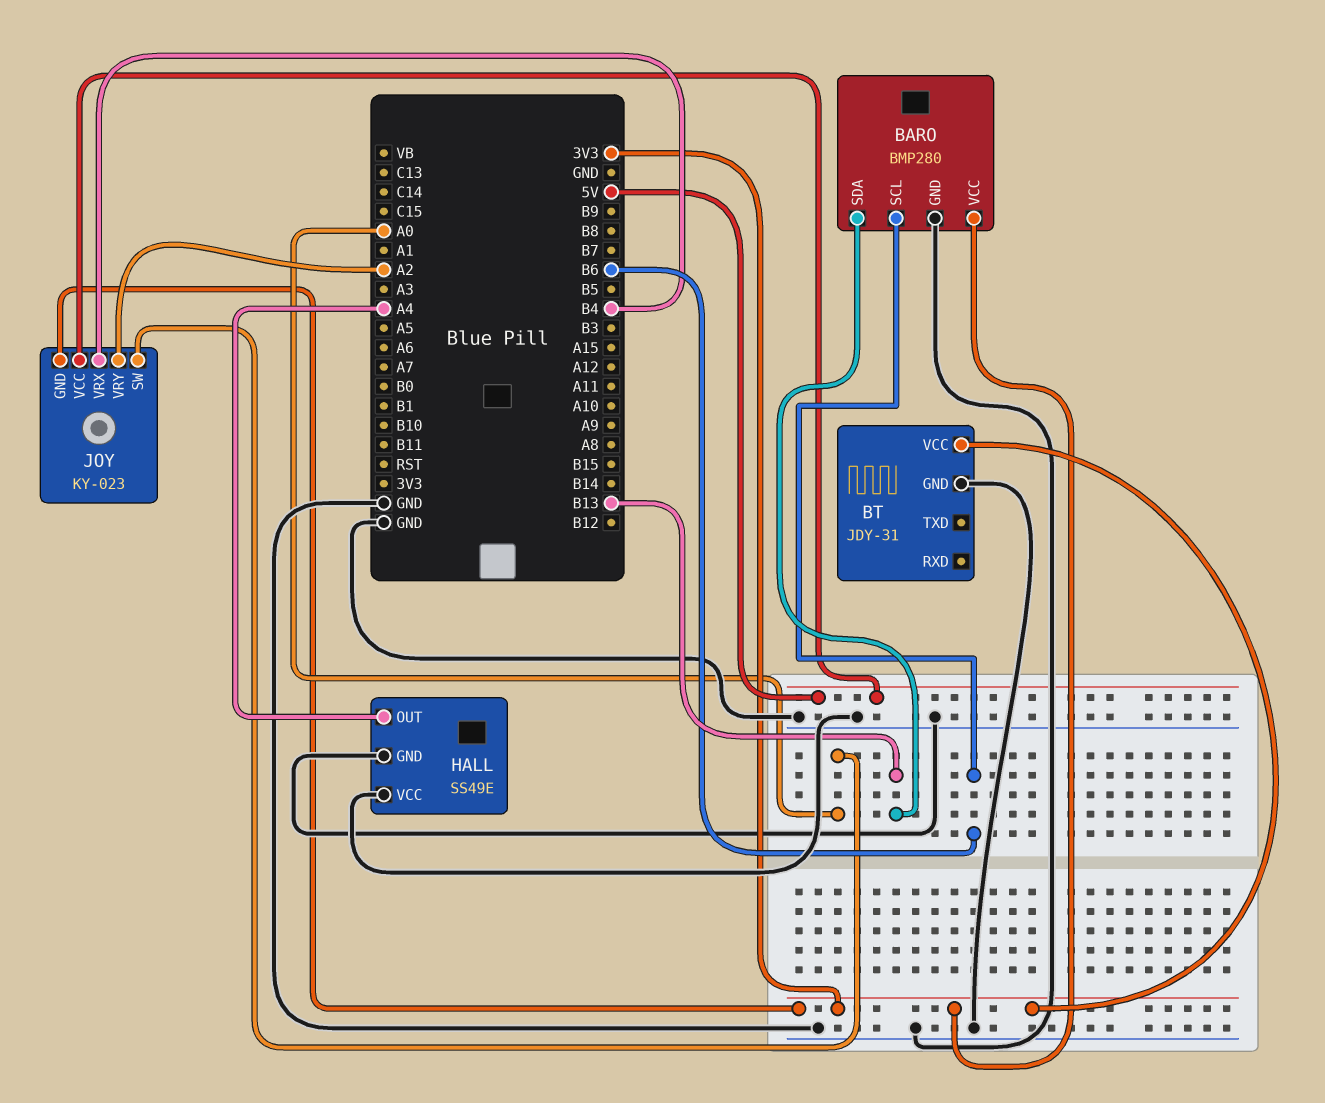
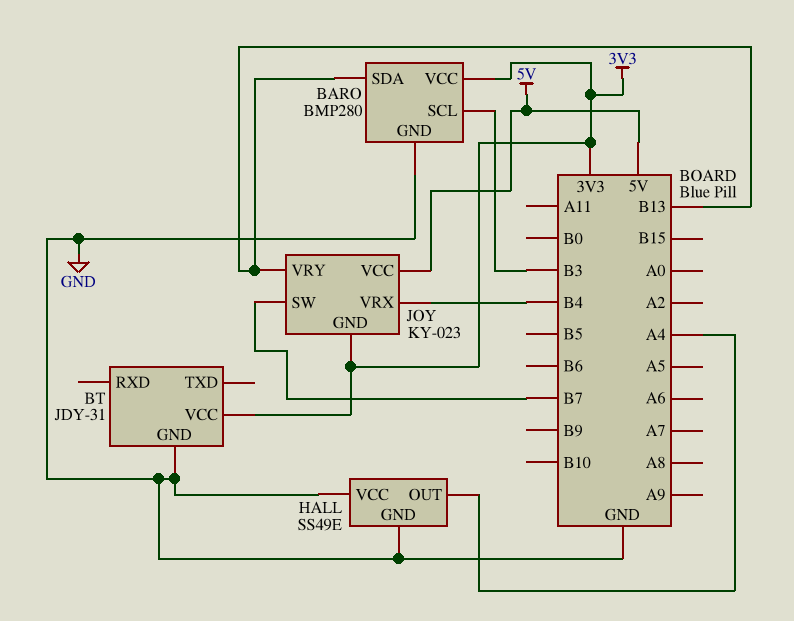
BARO pin SCL: B6 -> B3
JOY pin SW: A0 -> B7
JOY pin VRY: A2 -> B13

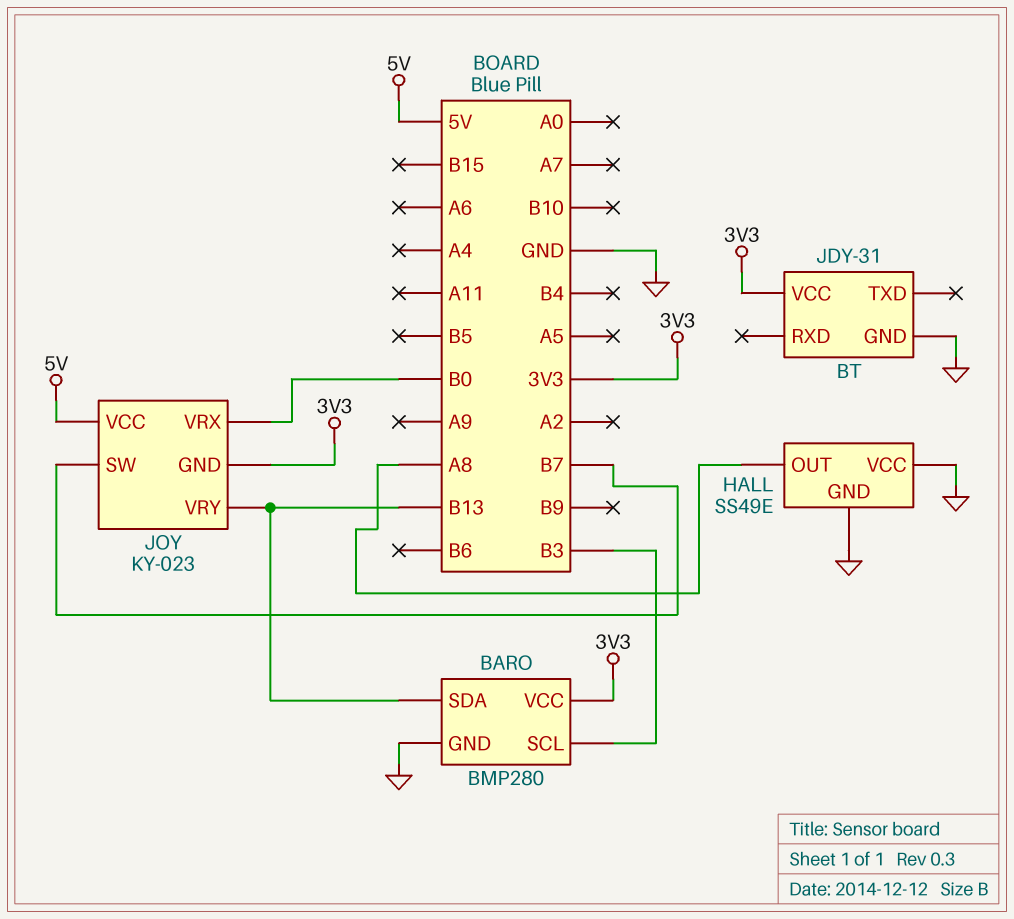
HALL pin OUT: A4 -> A8
JOY pin VRX: B4 -> B0

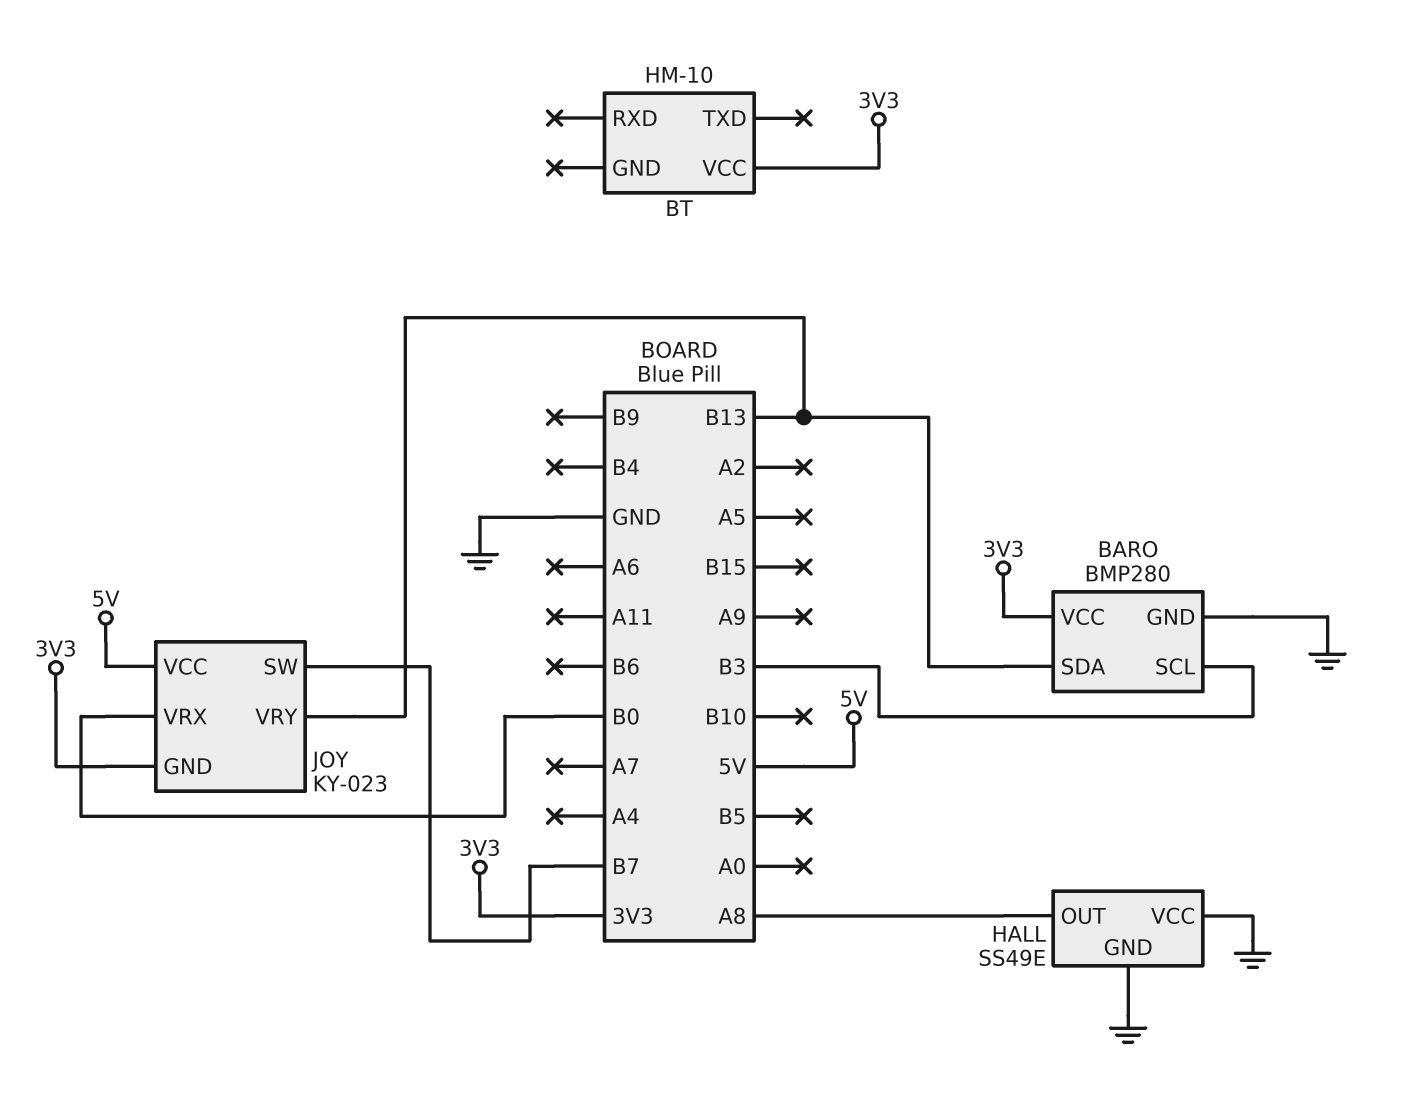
BT: JDY-31 -> HM-10
BT pin GND: GND -> none

